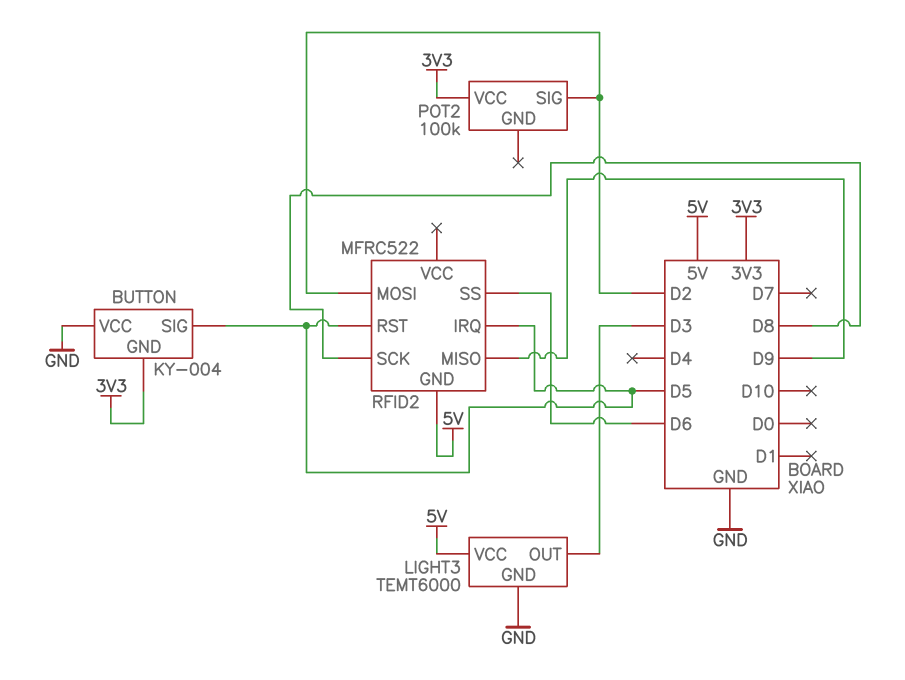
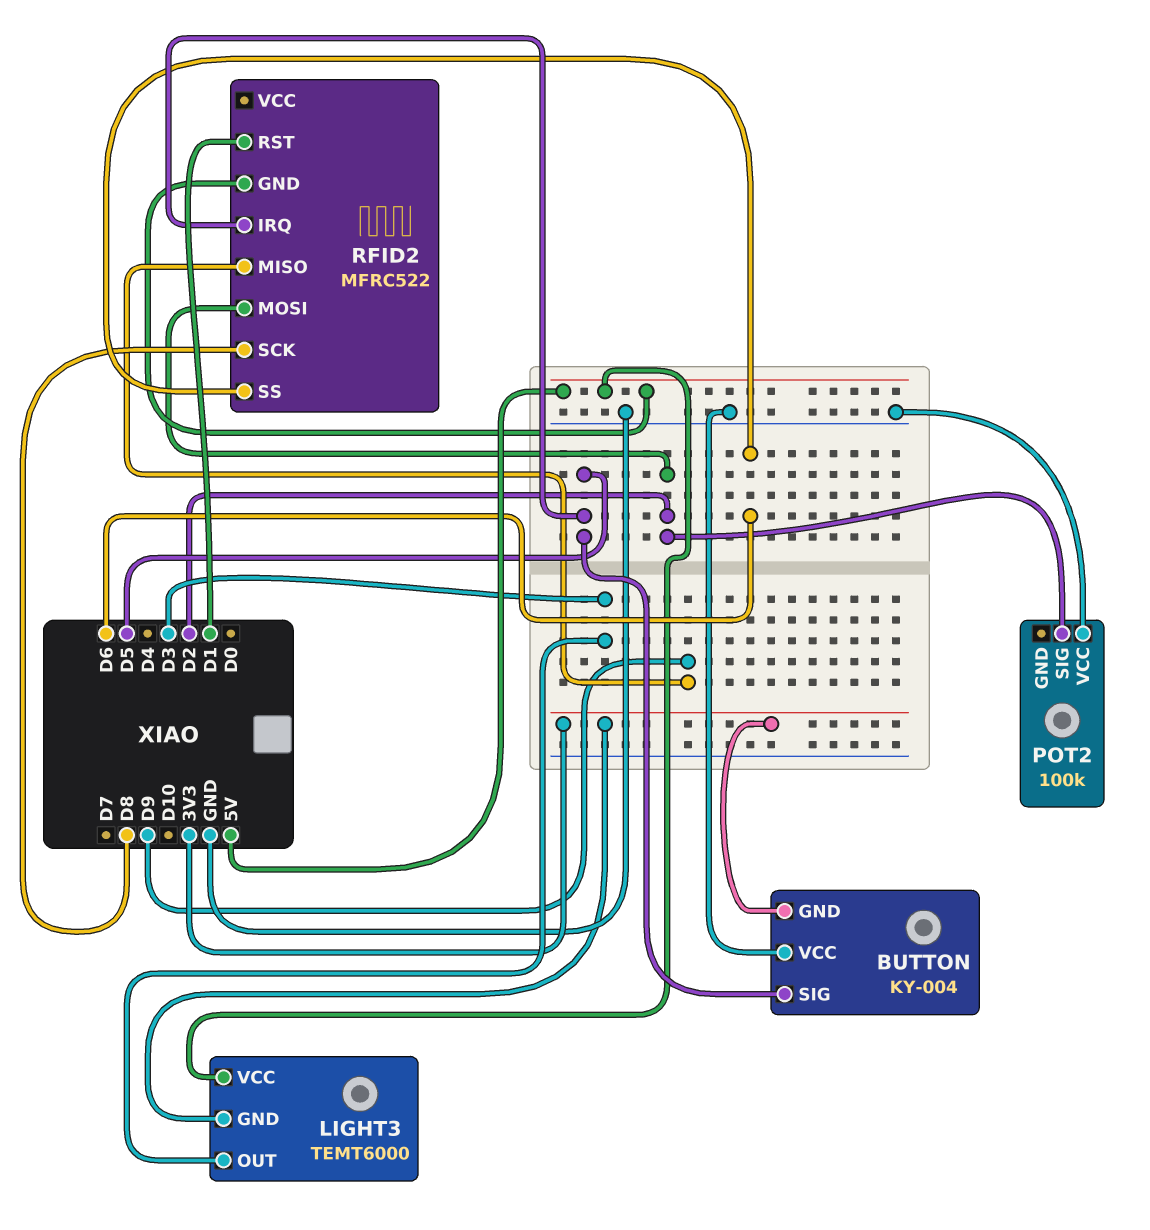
LIGHT3 pin GND: GND -> 3V3
POT2 pin VCC: 3V3 -> GND
RFID2 pin RST: D5 -> D1

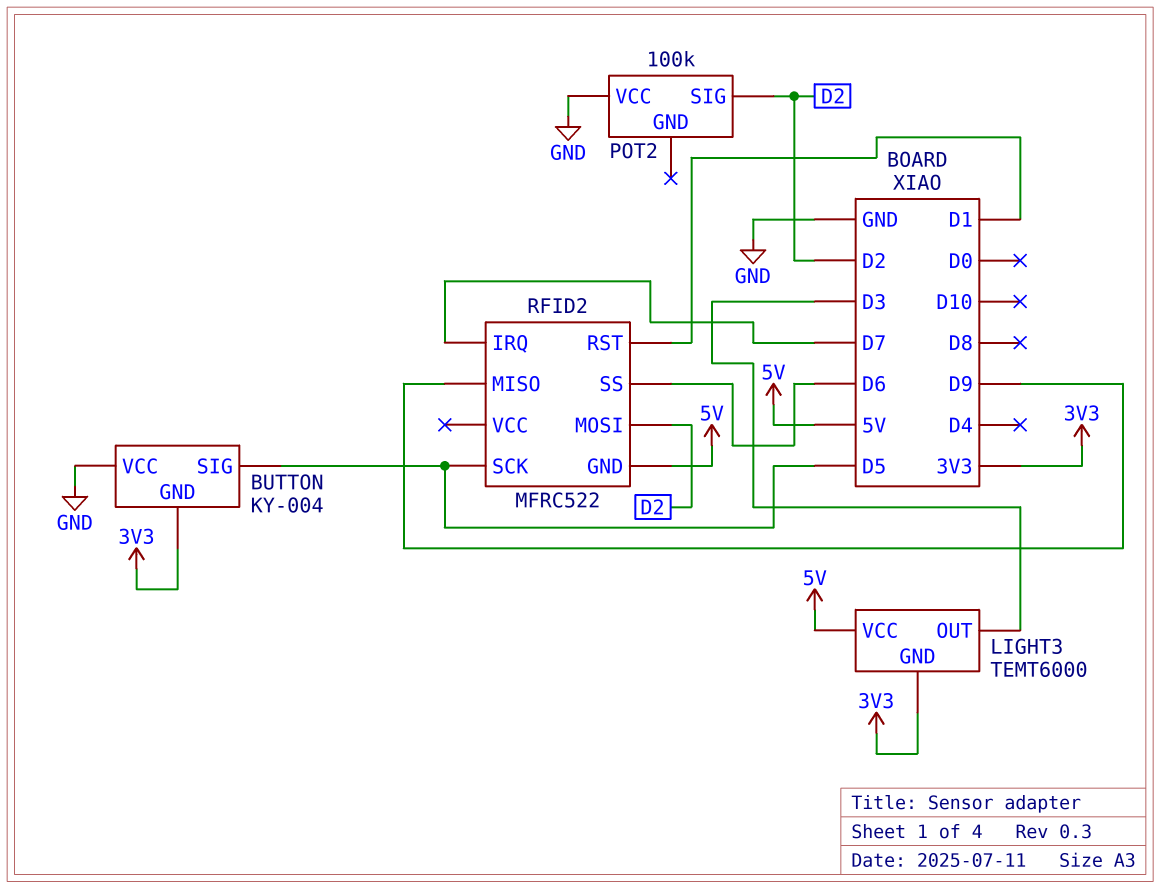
RFID2 pin IRQ: D5 -> D7
RFID2 pin SCK: D8 -> D5

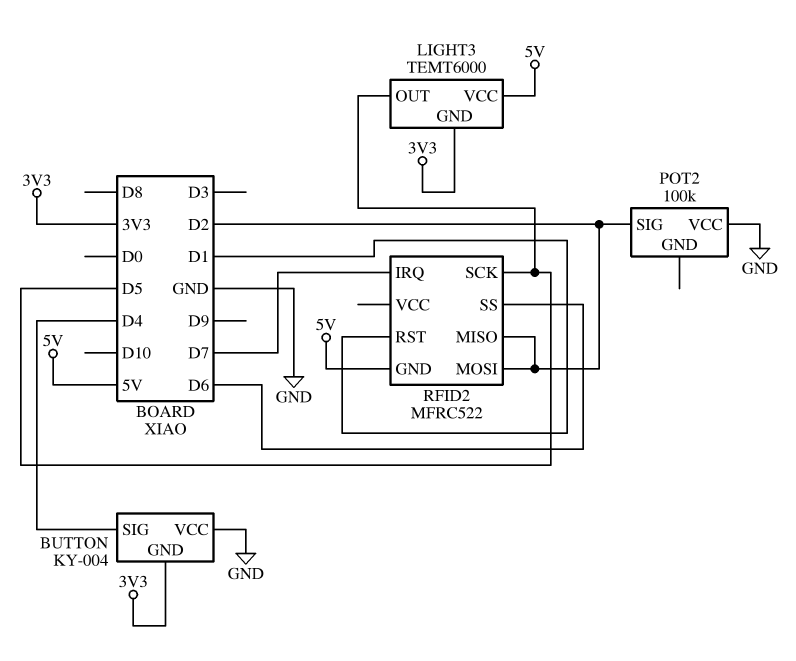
BUTTON pin SIG: D5 -> D4
LIGHT3 pin OUT: D3 -> D5
RFID2 pin MISO: D9 -> D2

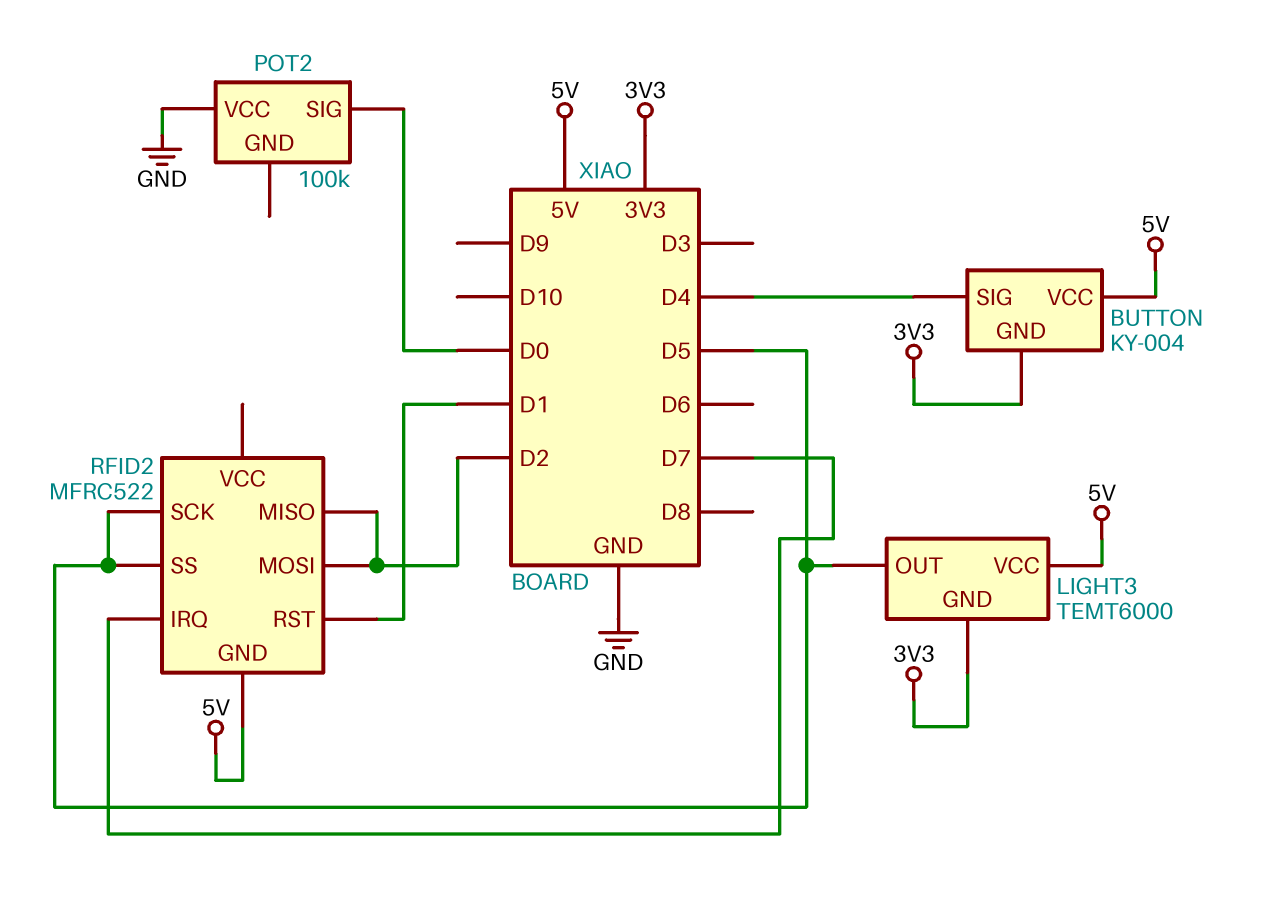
BUTTON pin VCC: GND -> 5V
POT2 pin SIG: D2 -> D0
RFID2 pin SS: D6 -> D5

